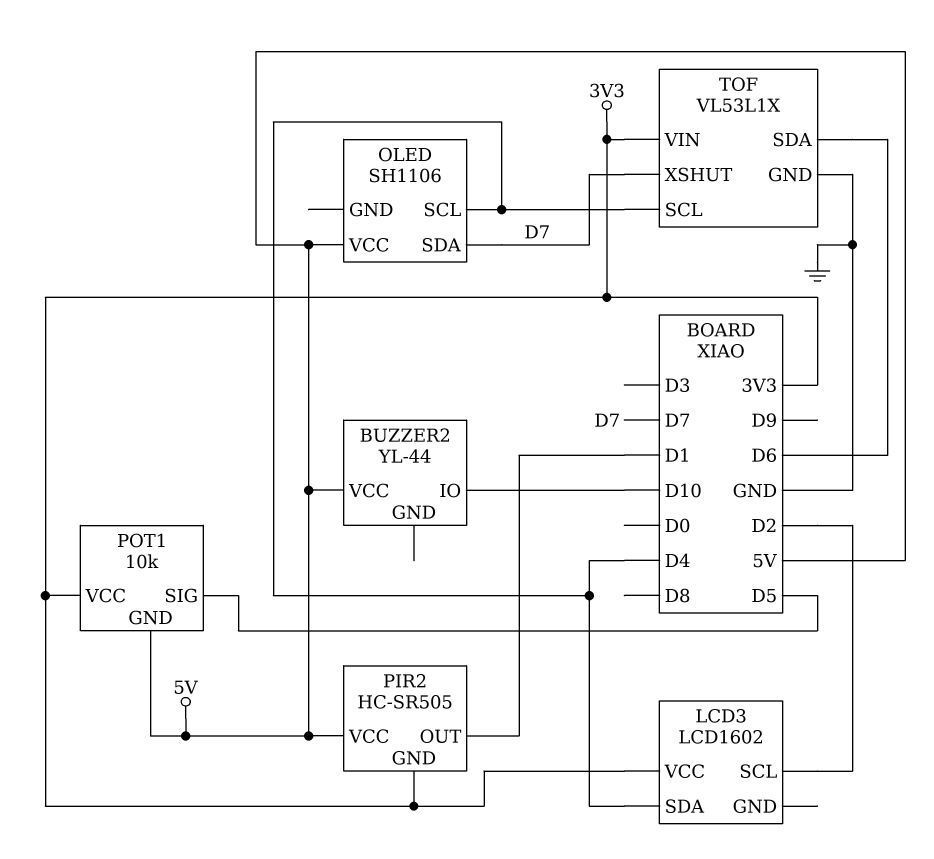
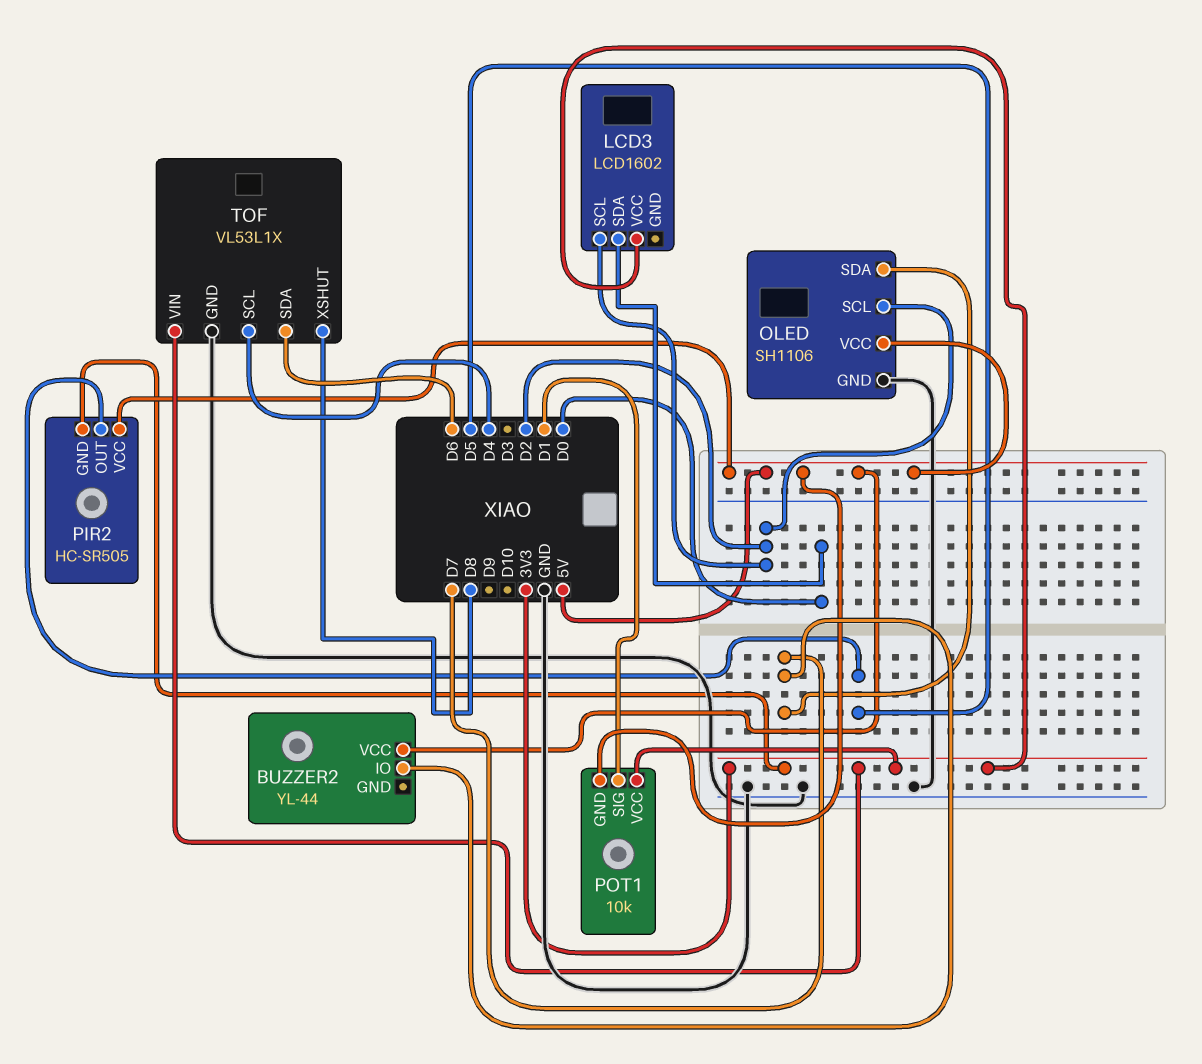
BUZZER2 pin IO: D10 -> D7
LCD3 pin SDA: D4 -> D0
OLED pin GND: none -> GND
OLED pin SCL: D4 -> D2
PIR2 pin OUT: D1 -> D5
POT1 pin SIG: D5 -> D1
TOF pin XSHUT: D7 -> D8

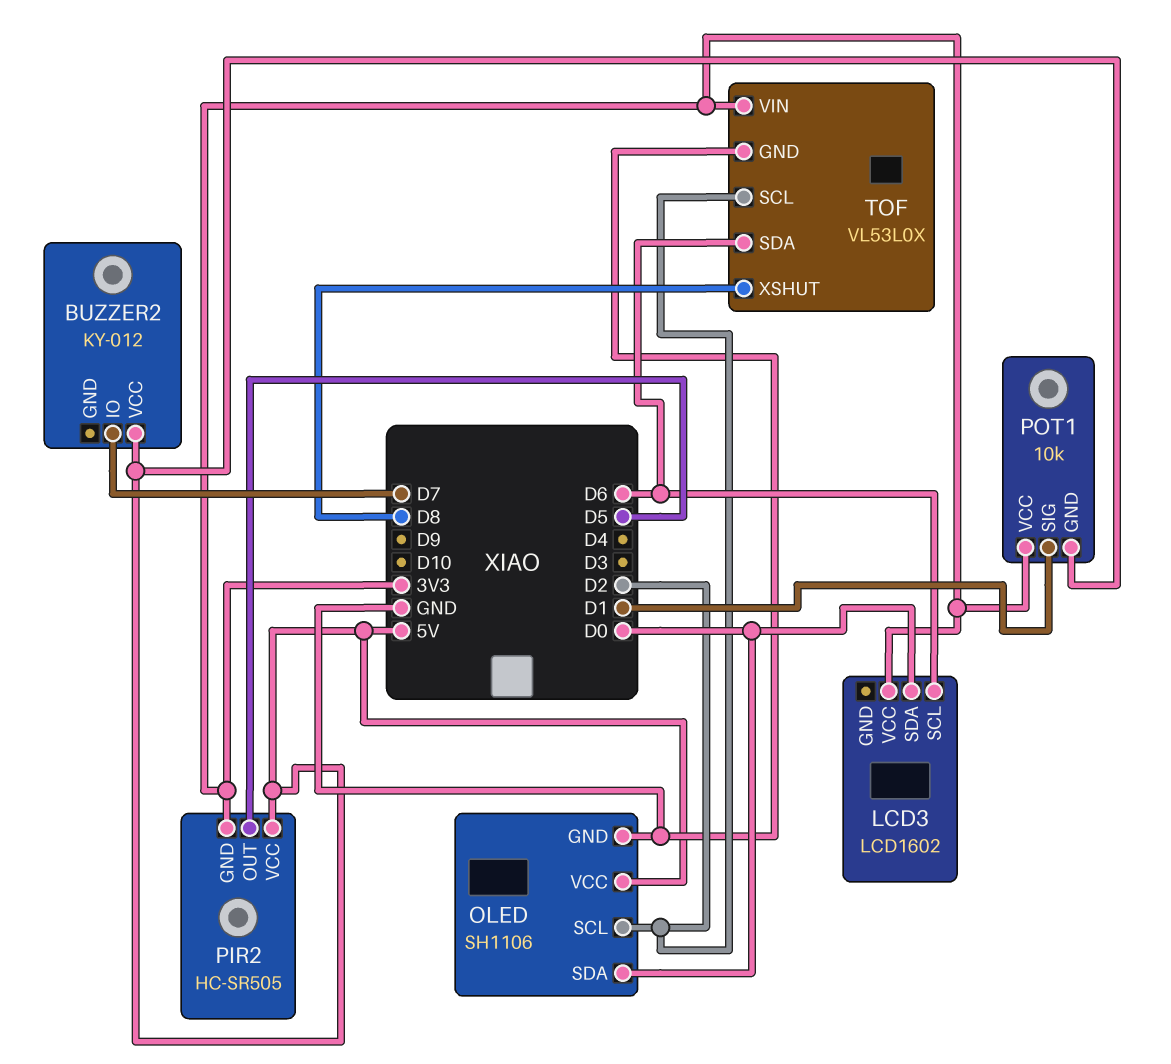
BUZZER2: YL-44 -> KY-012
LCD3 pin SCL: D2 -> D6
OLED pin SDA: D7 -> D0
TOF: VL53L1X -> VL53L0X
TOF pin SCL: D4 -> D2

